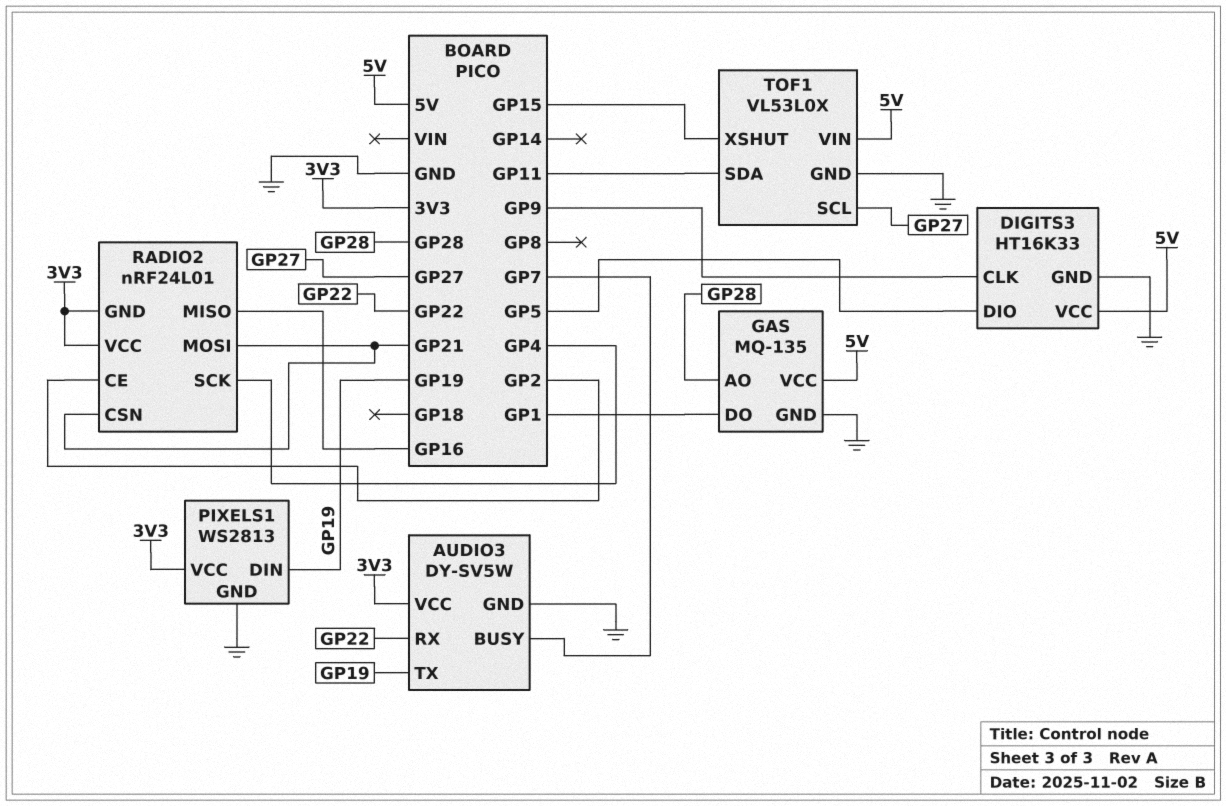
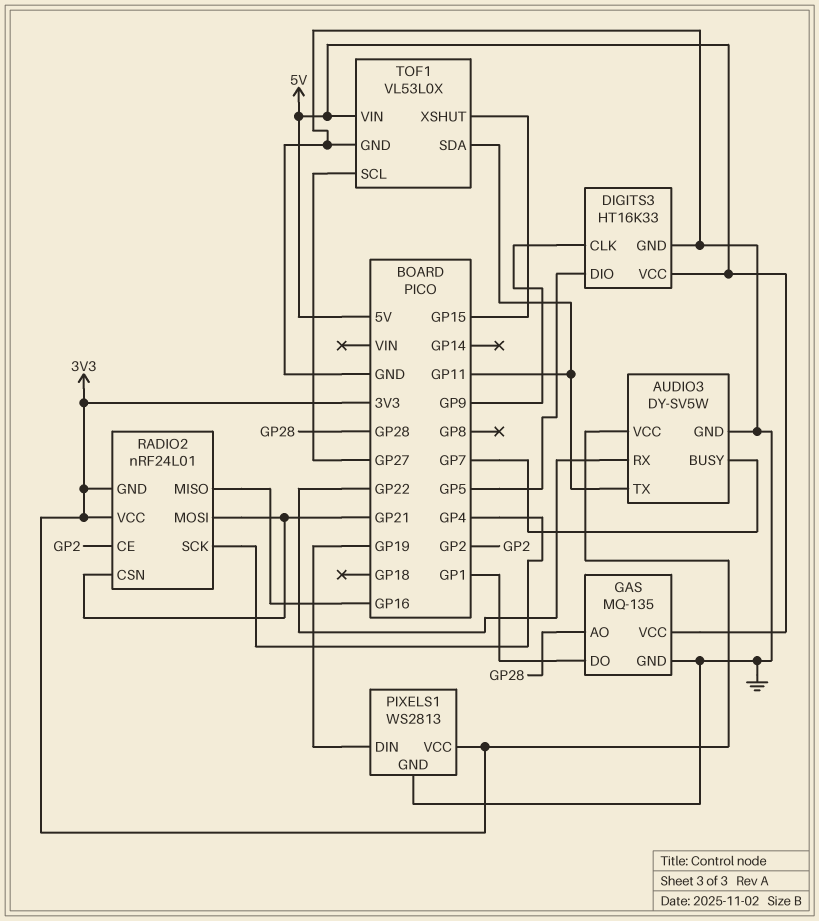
AUDIO3 pin TX: GP19 -> GP11

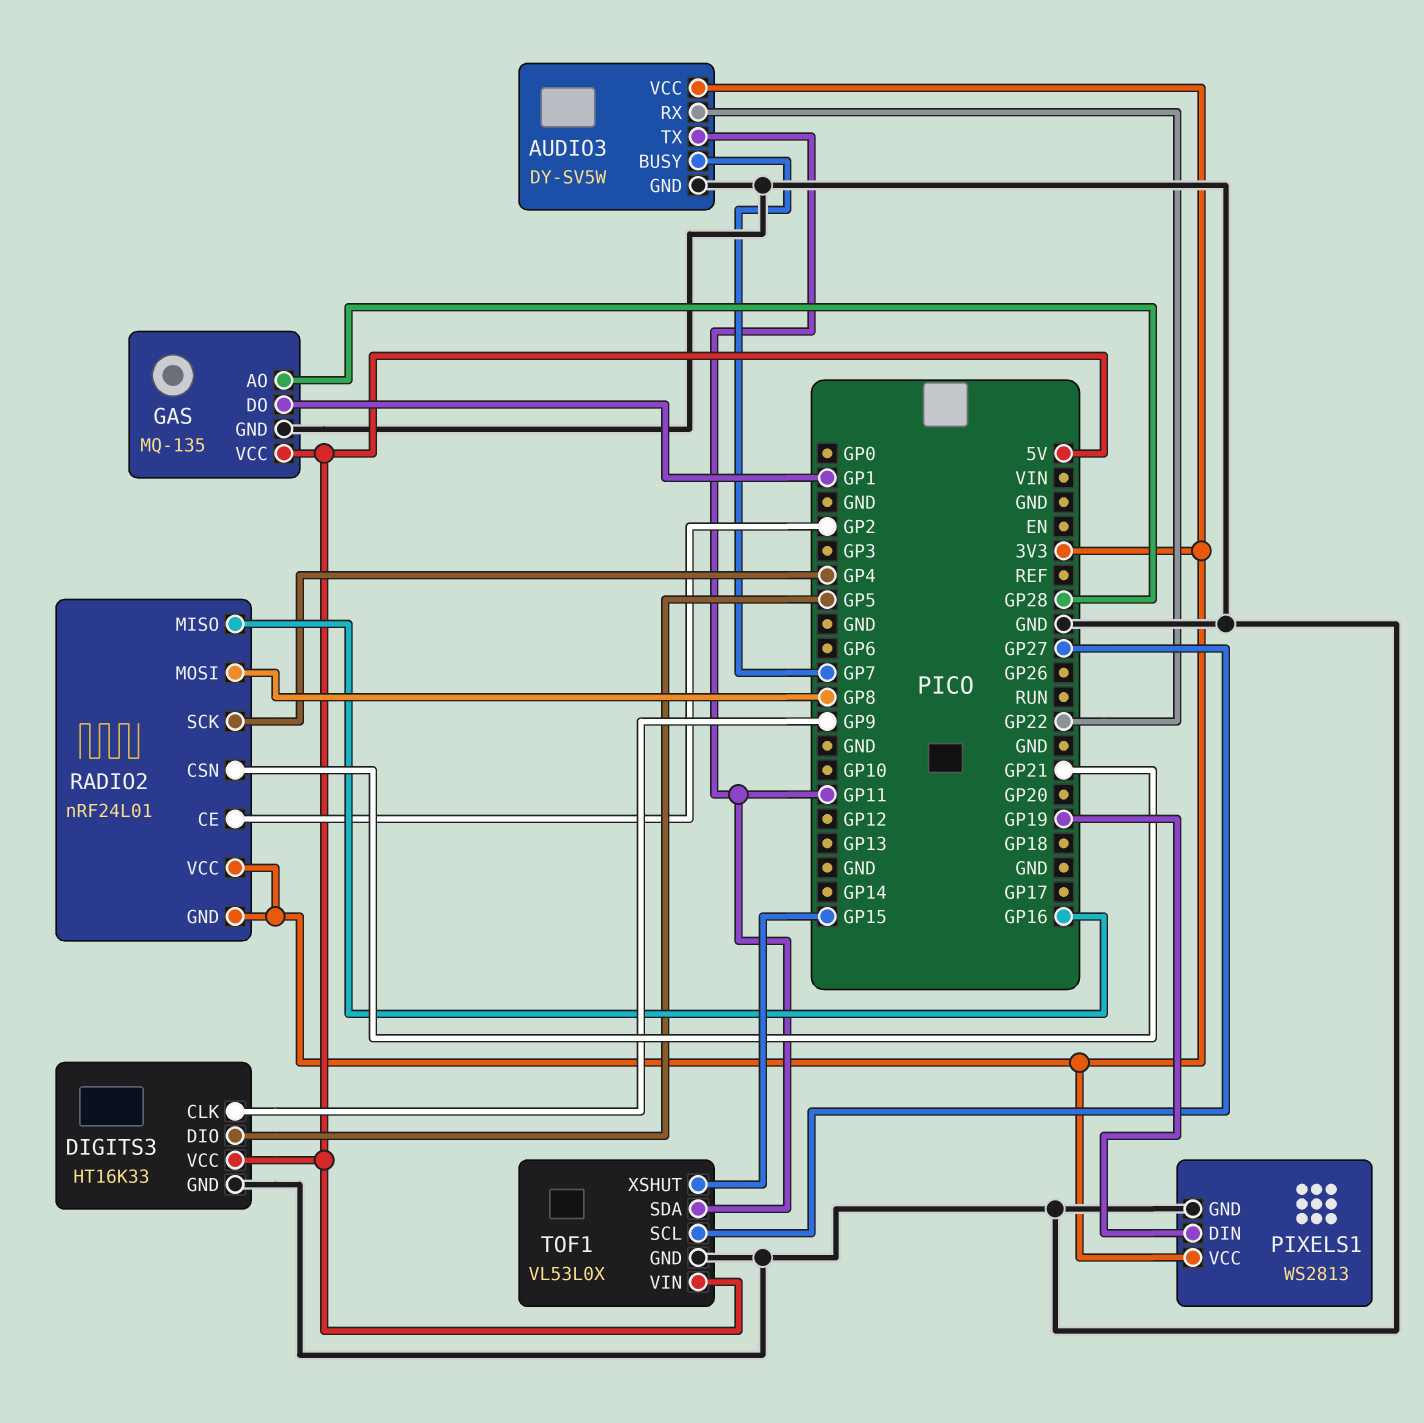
RADIO2 pin MOSI: GP21 -> GP8

